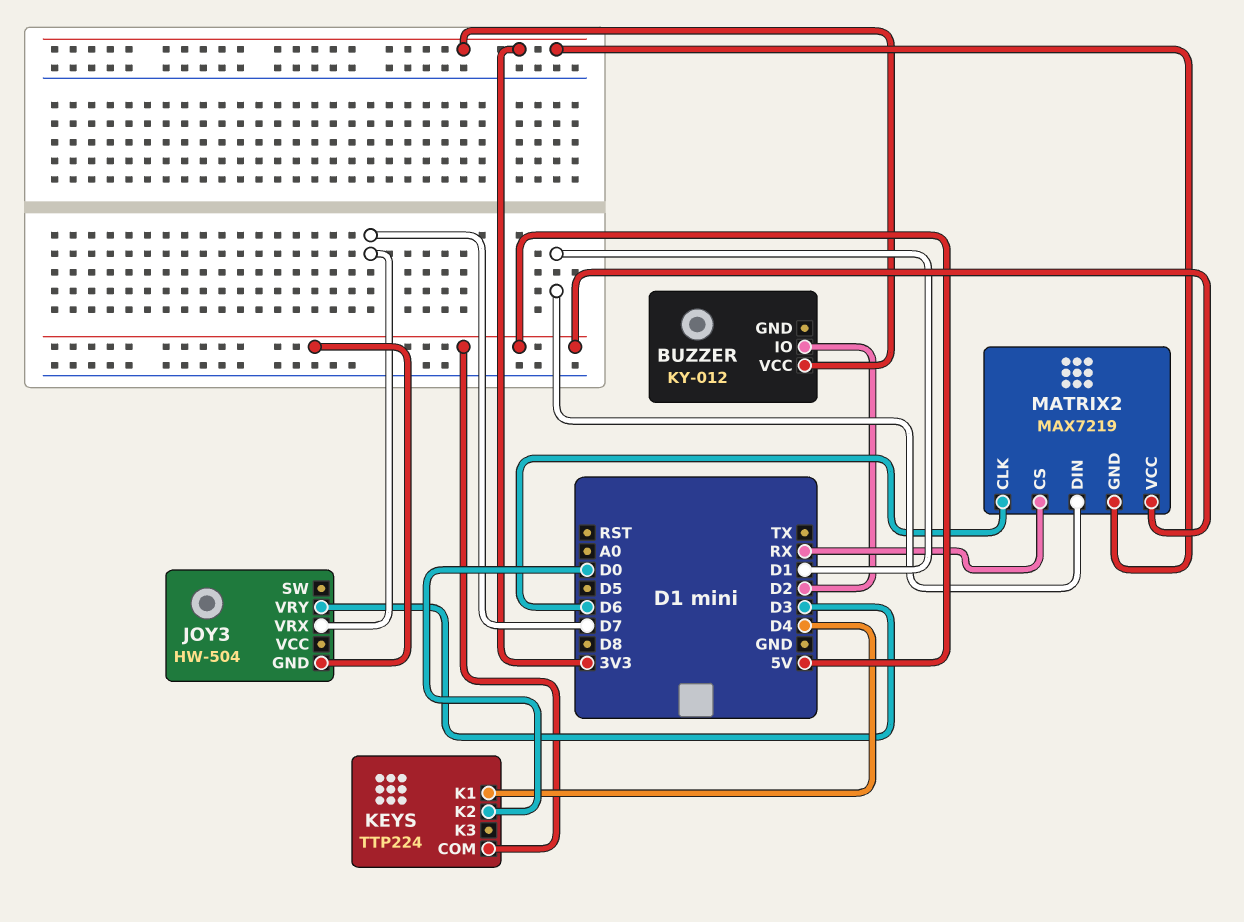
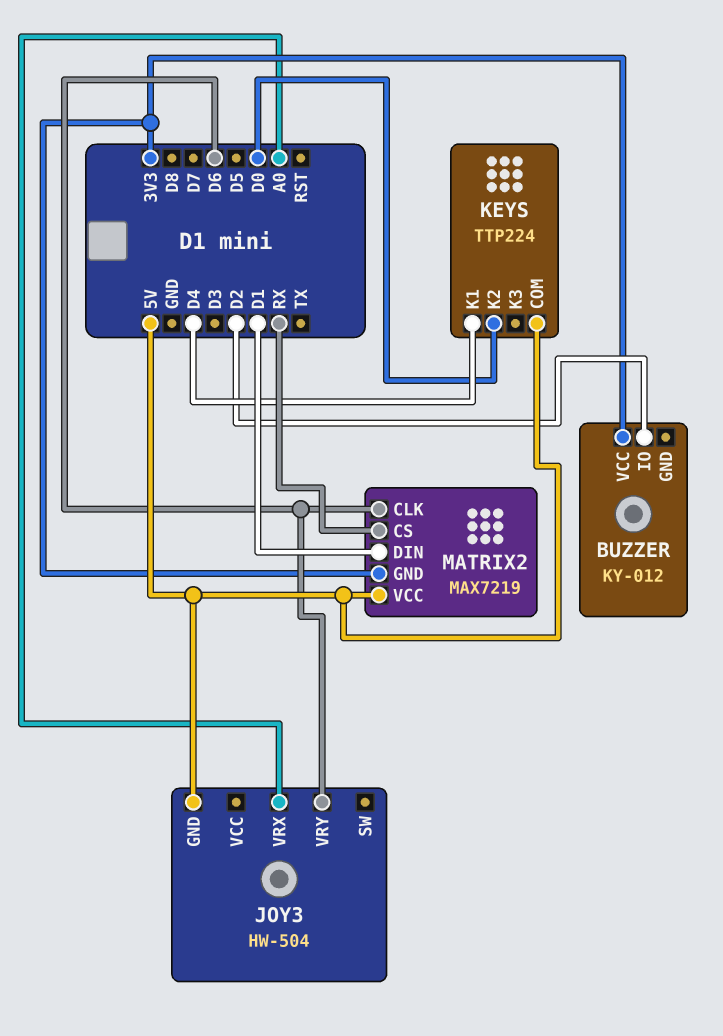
JOY3 pin VRX: D7 -> A0
JOY3 pin VRY: D3 -> D6

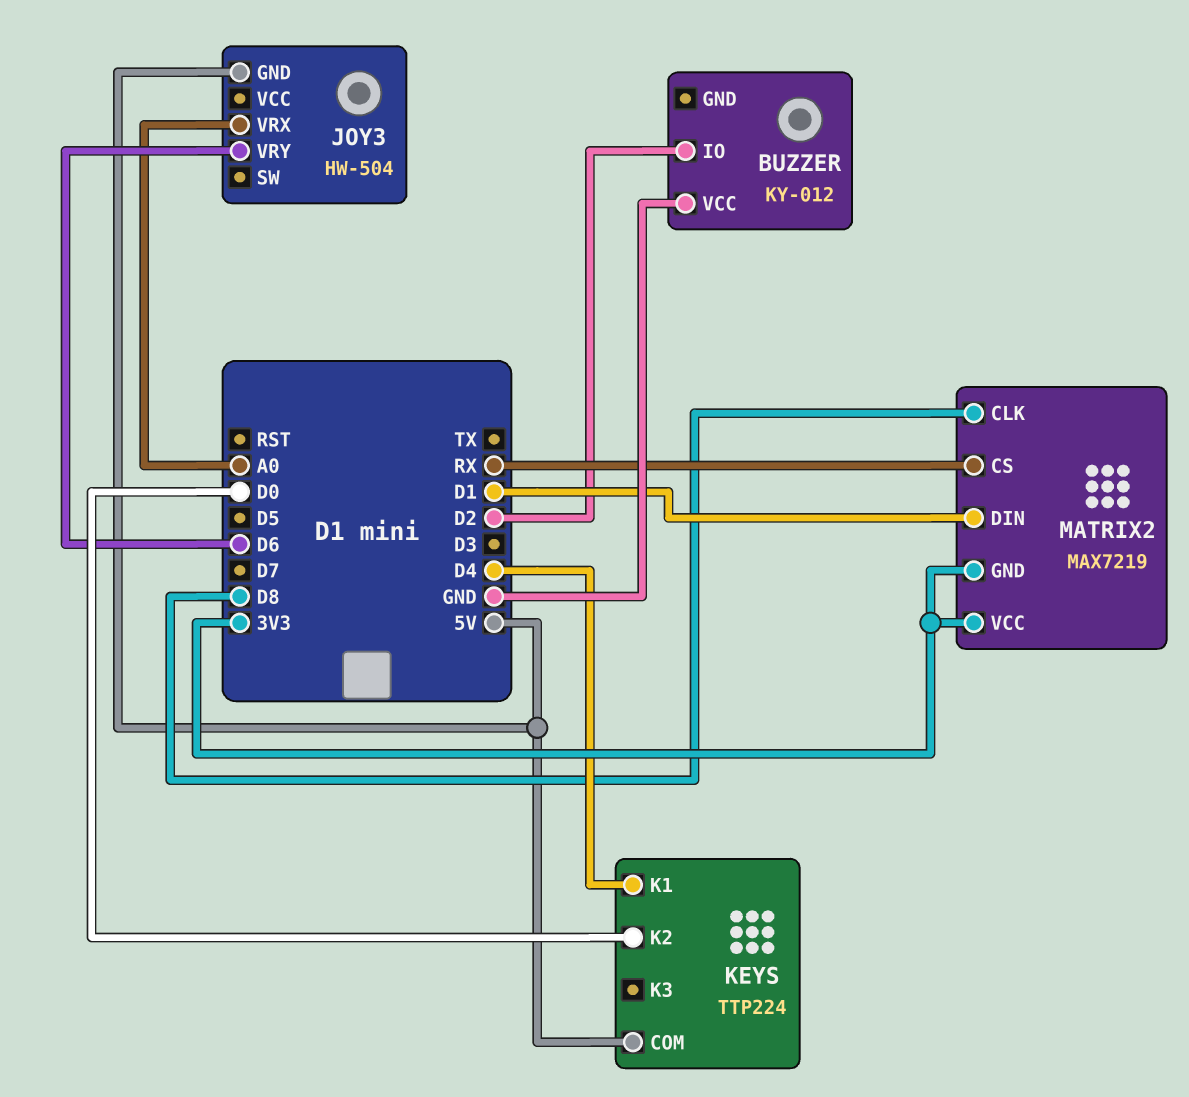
BUZZER pin VCC: 3V3 -> GND
MATRIX2 pin CLK: D6 -> D8
MATRIX2 pin VCC: 5V -> 3V3

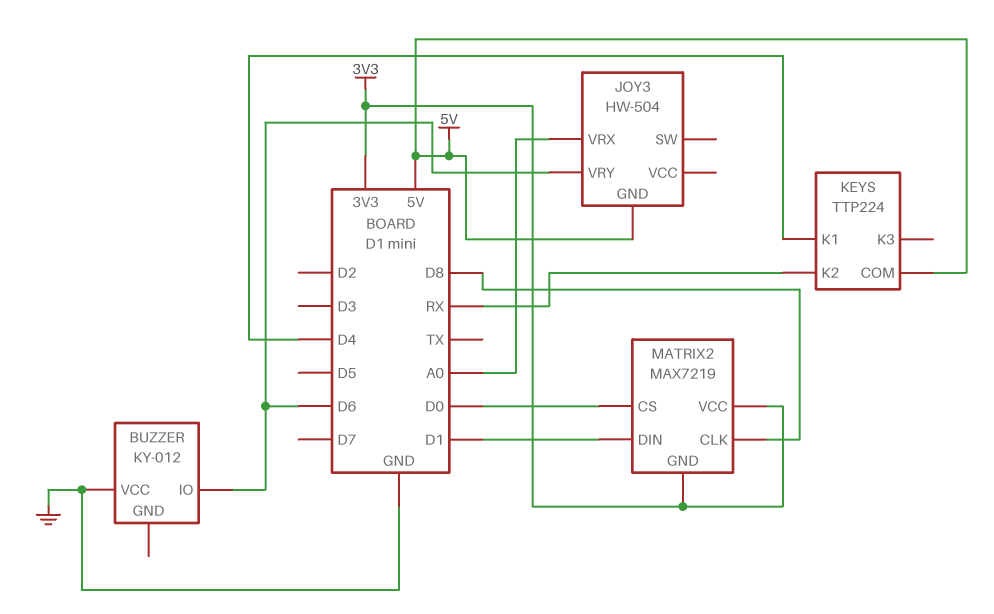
BUZZER pin IO: D2 -> D6
KEYS pin K2: D0 -> RX
MATRIX2 pin CS: RX -> D0

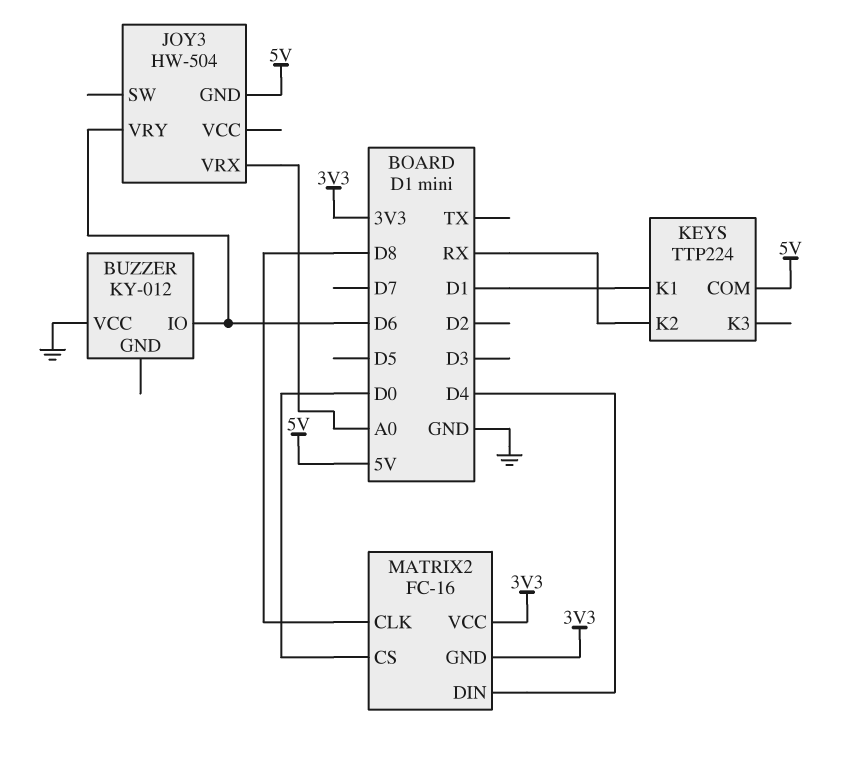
KEYS pin K1: D4 -> D1
MATRIX2: MAX7219 -> FC-16
MATRIX2 pin DIN: D1 -> D4

